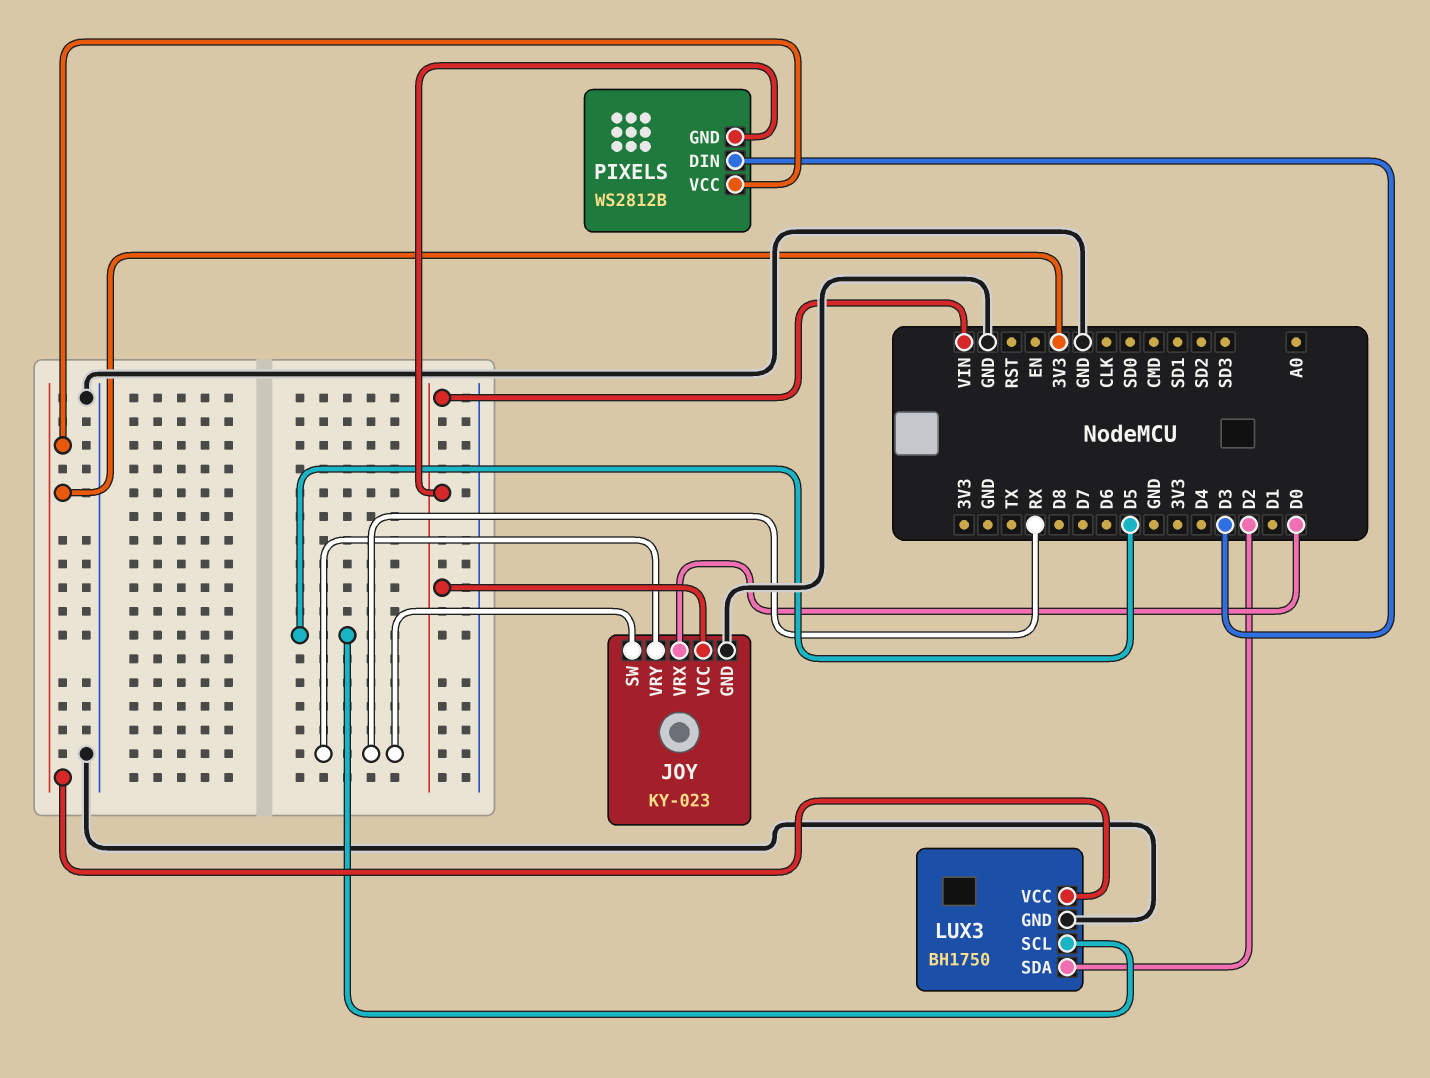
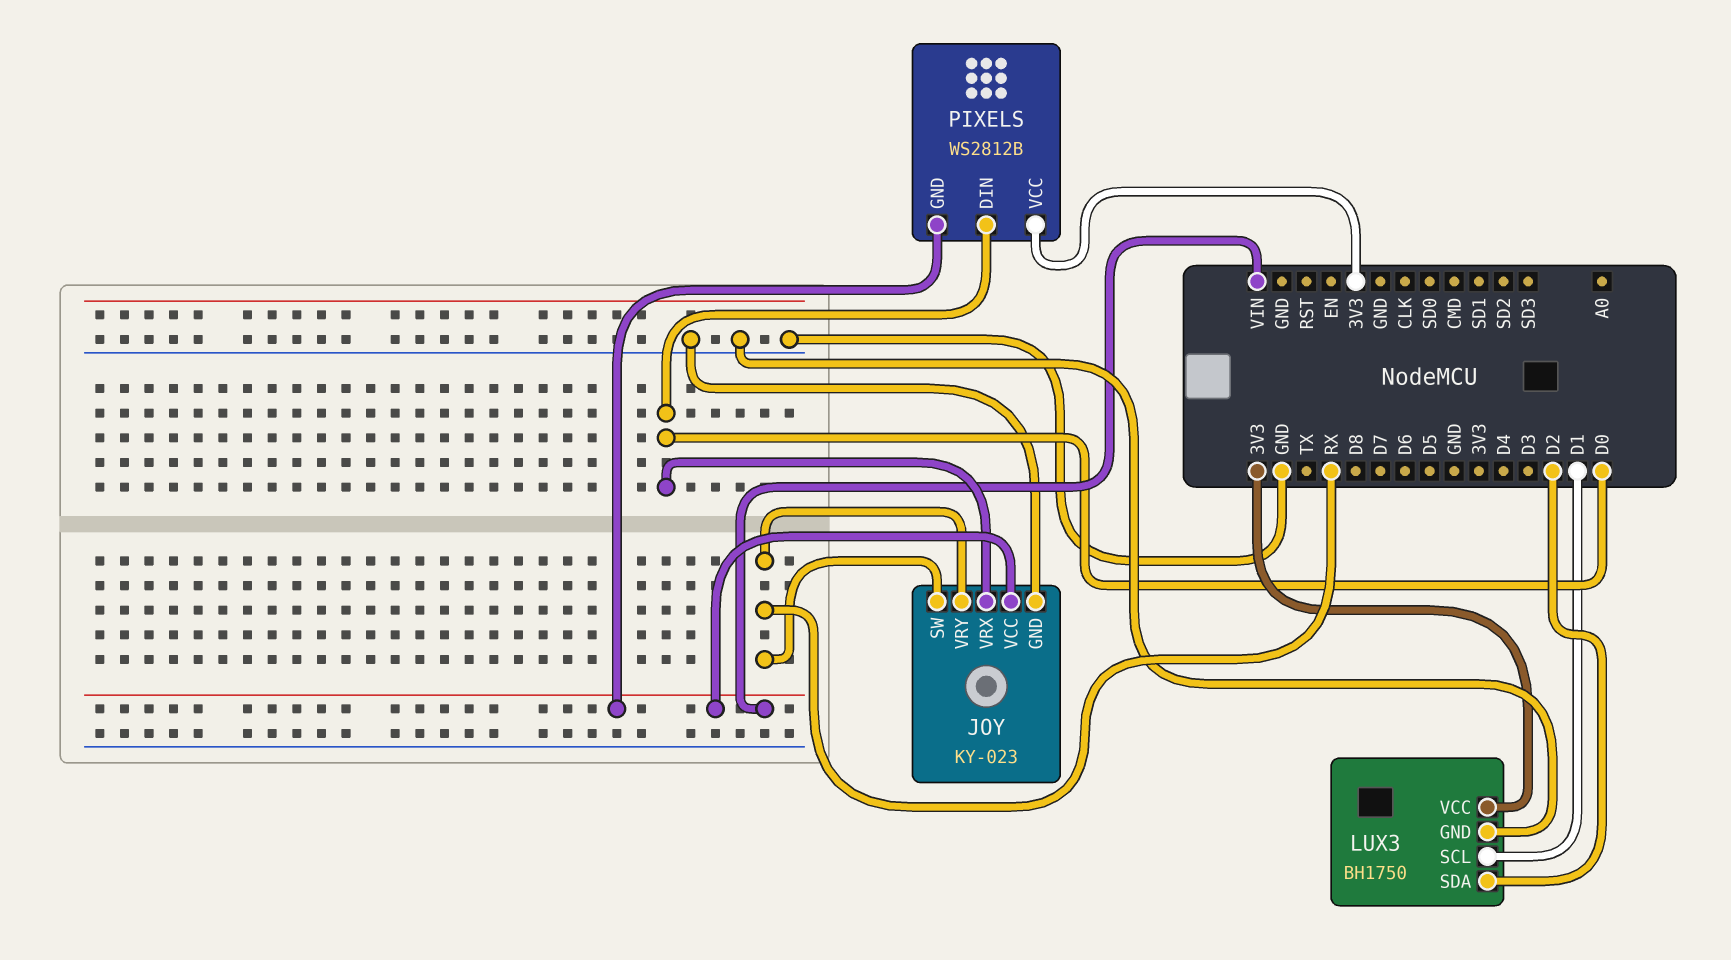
LUX3 pin SCL: D5 -> D1
PIXELS pin DIN: D3 -> D0

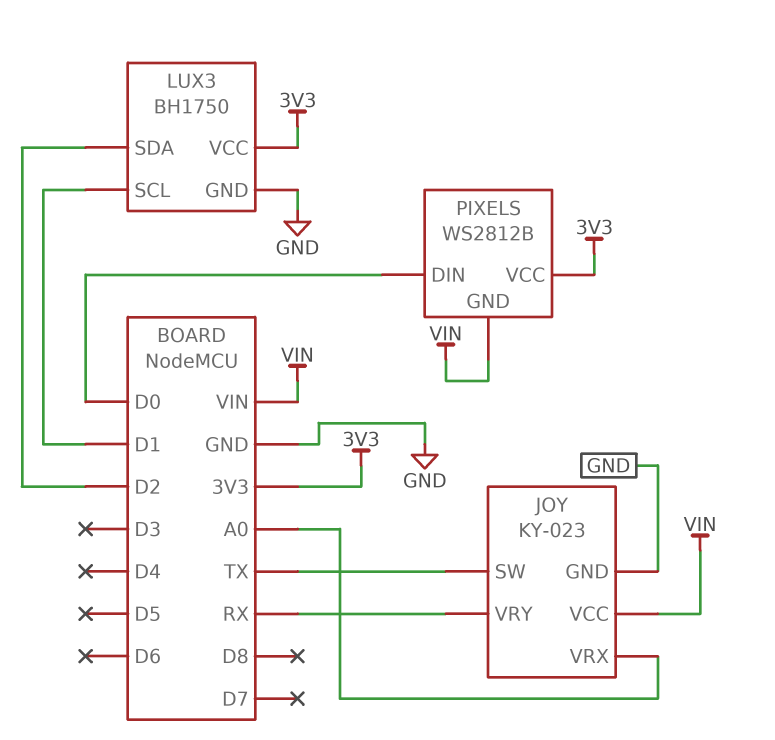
JOY pin SW: RX -> TX
JOY pin VRX: D0 -> A0

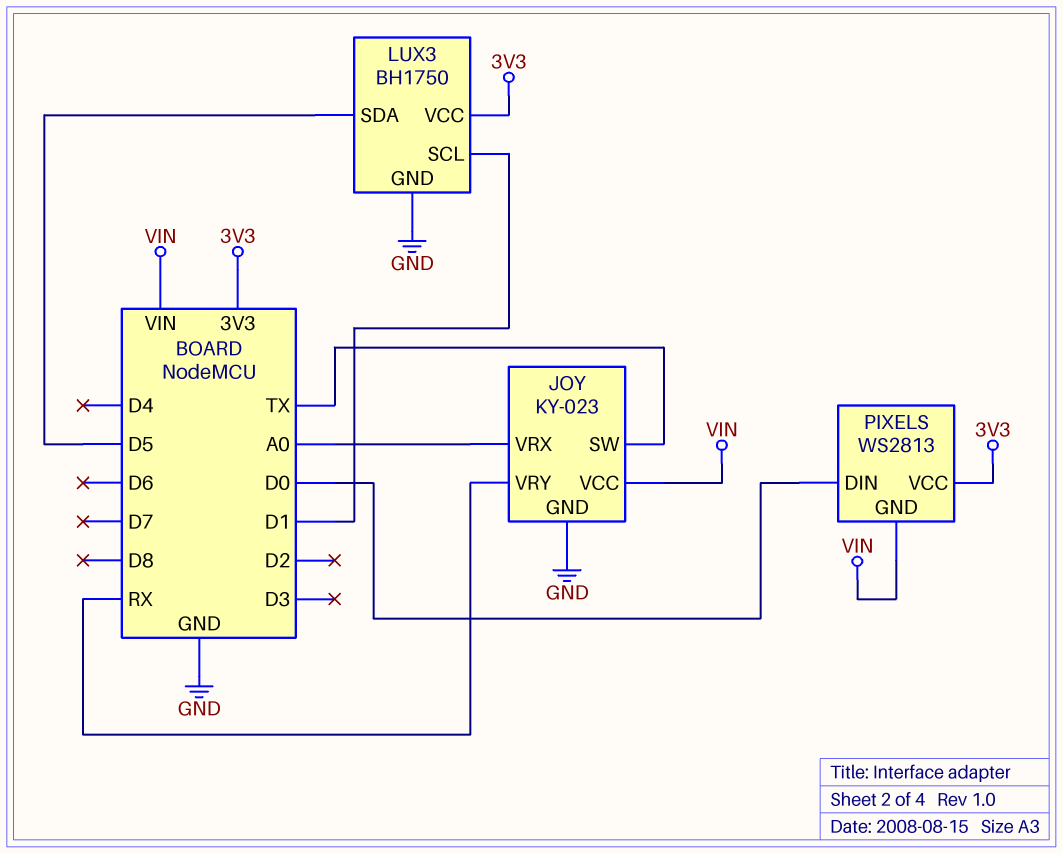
LUX3 pin SDA: D2 -> D5
PIXELS: WS2812B -> WS2813

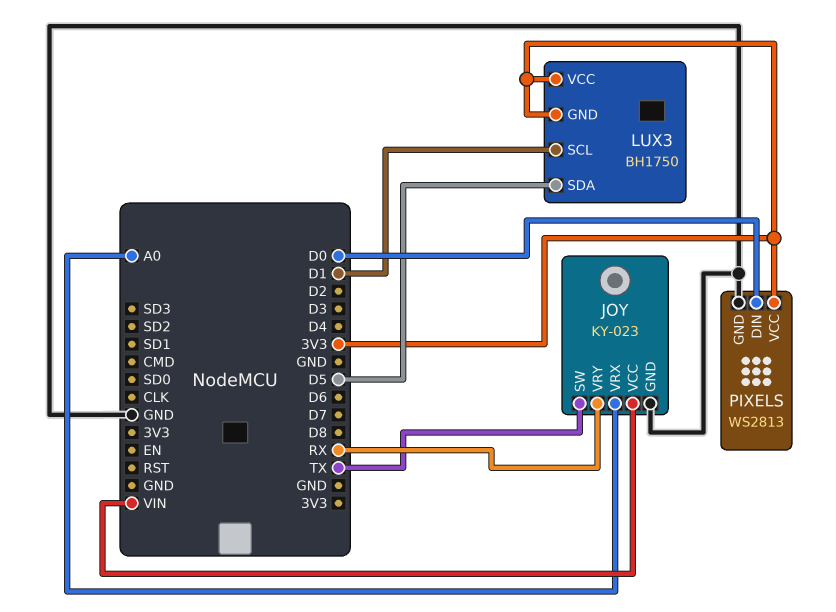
LUX3 pin GND: GND -> 3V3
PIXELS pin GND: VIN -> GND

